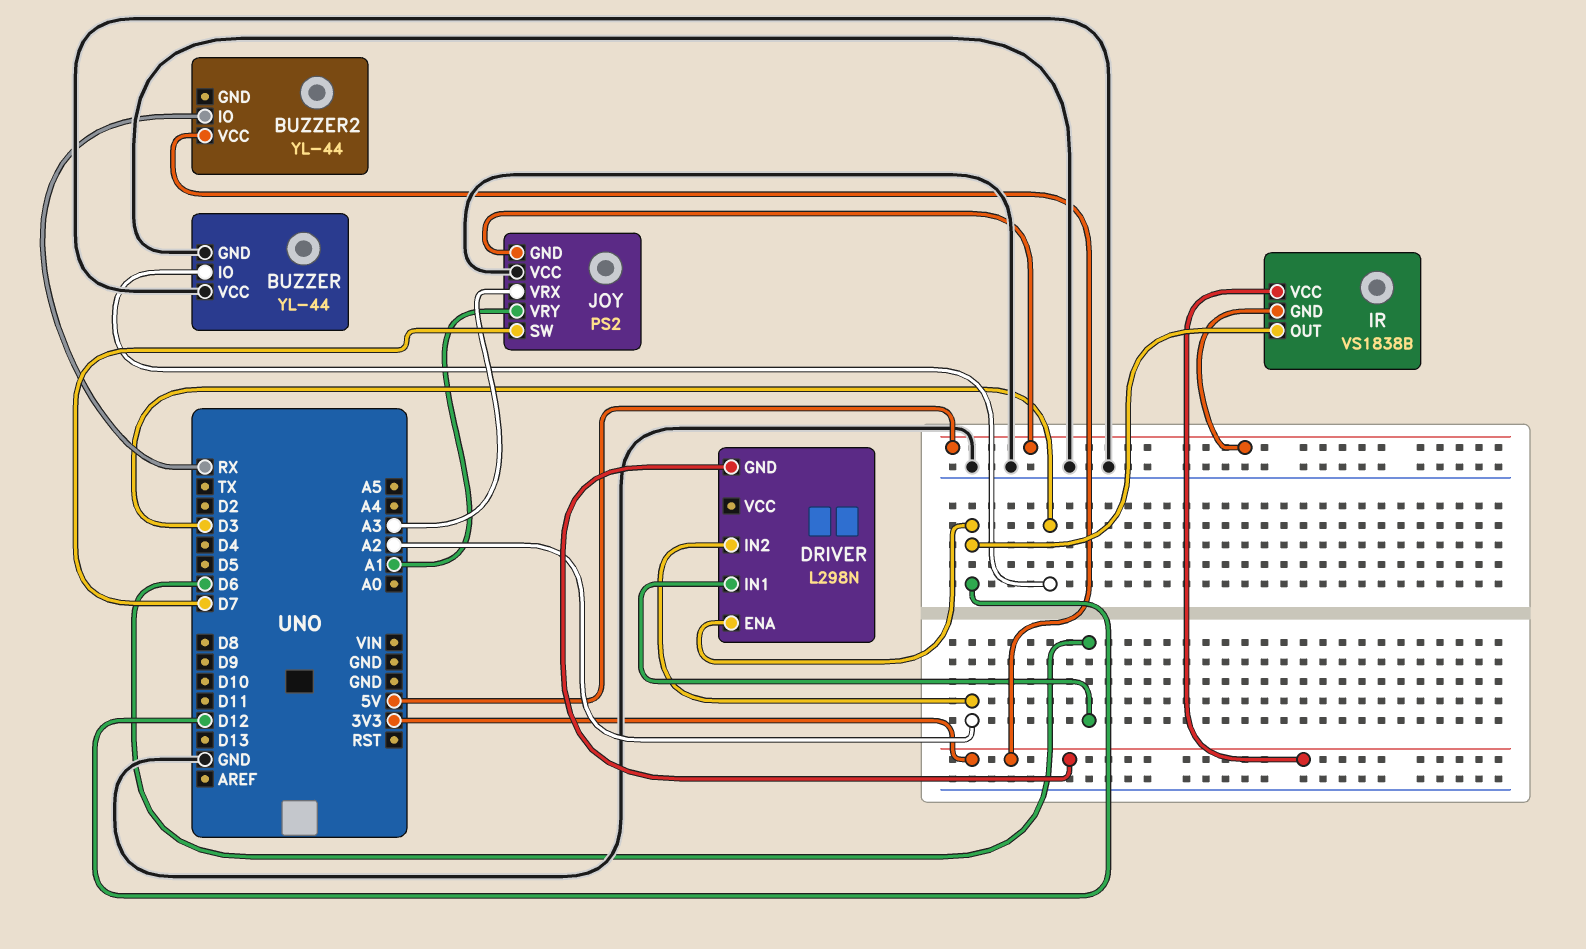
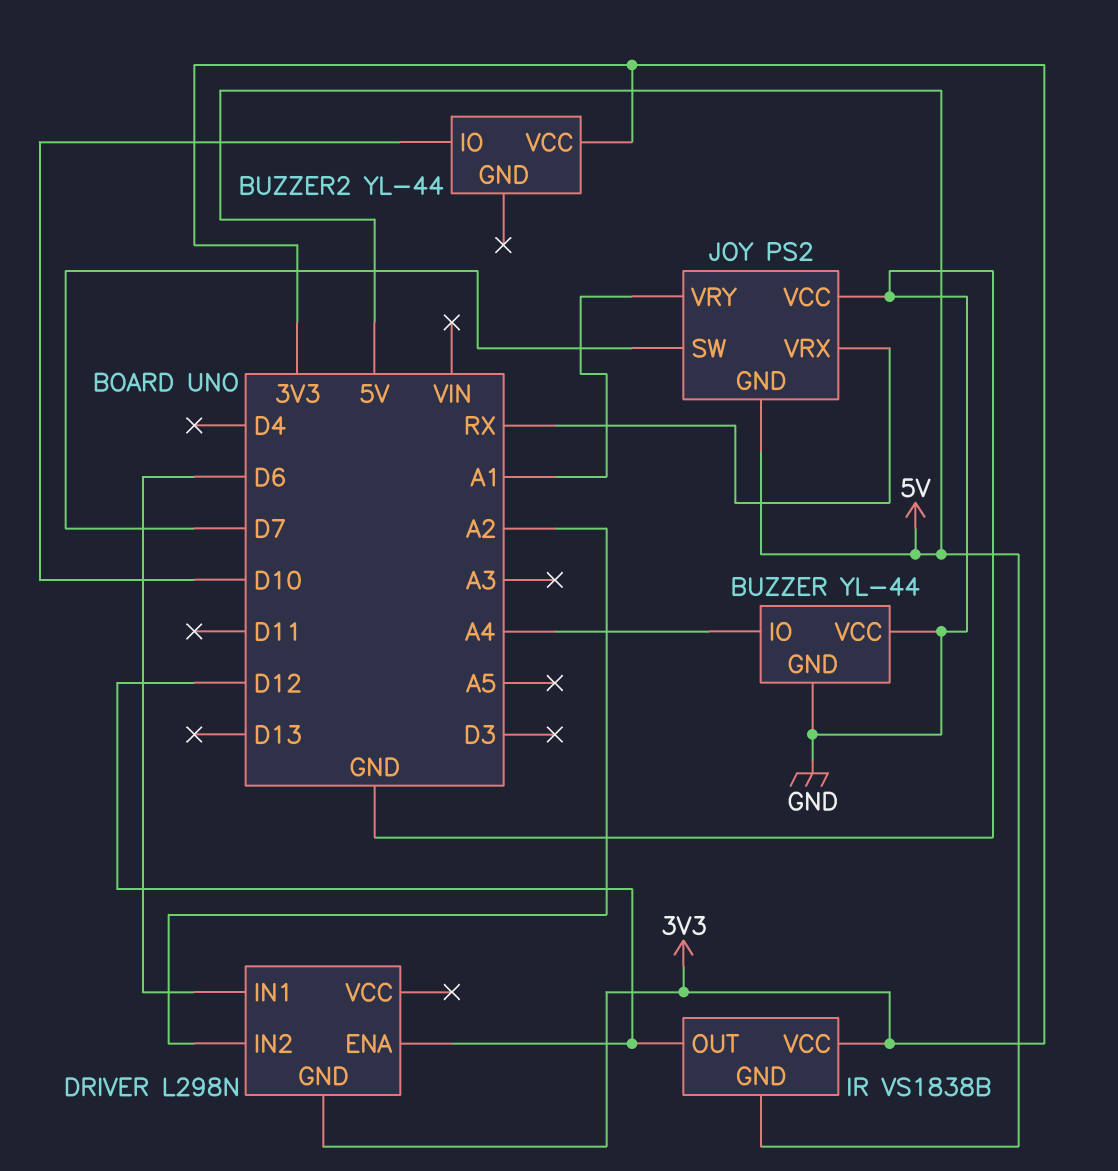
BUZZER pin IO: D3 -> A4
BUZZER2 pin IO: RX -> D10
JOY pin VRX: A3 -> RX

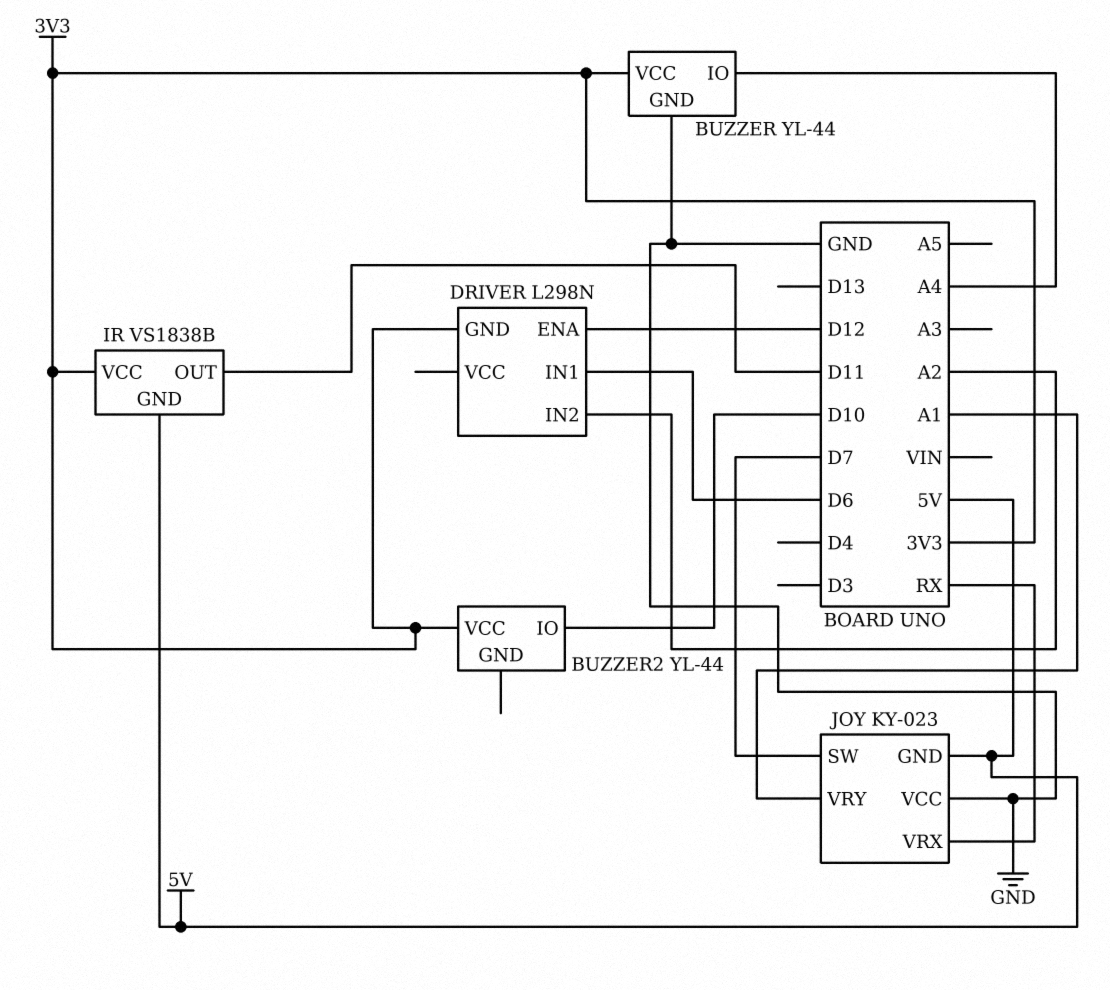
BUZZER pin VCC: GND -> 3V3
IR pin OUT: D12 -> D11
JOY: PS2 -> KY-023

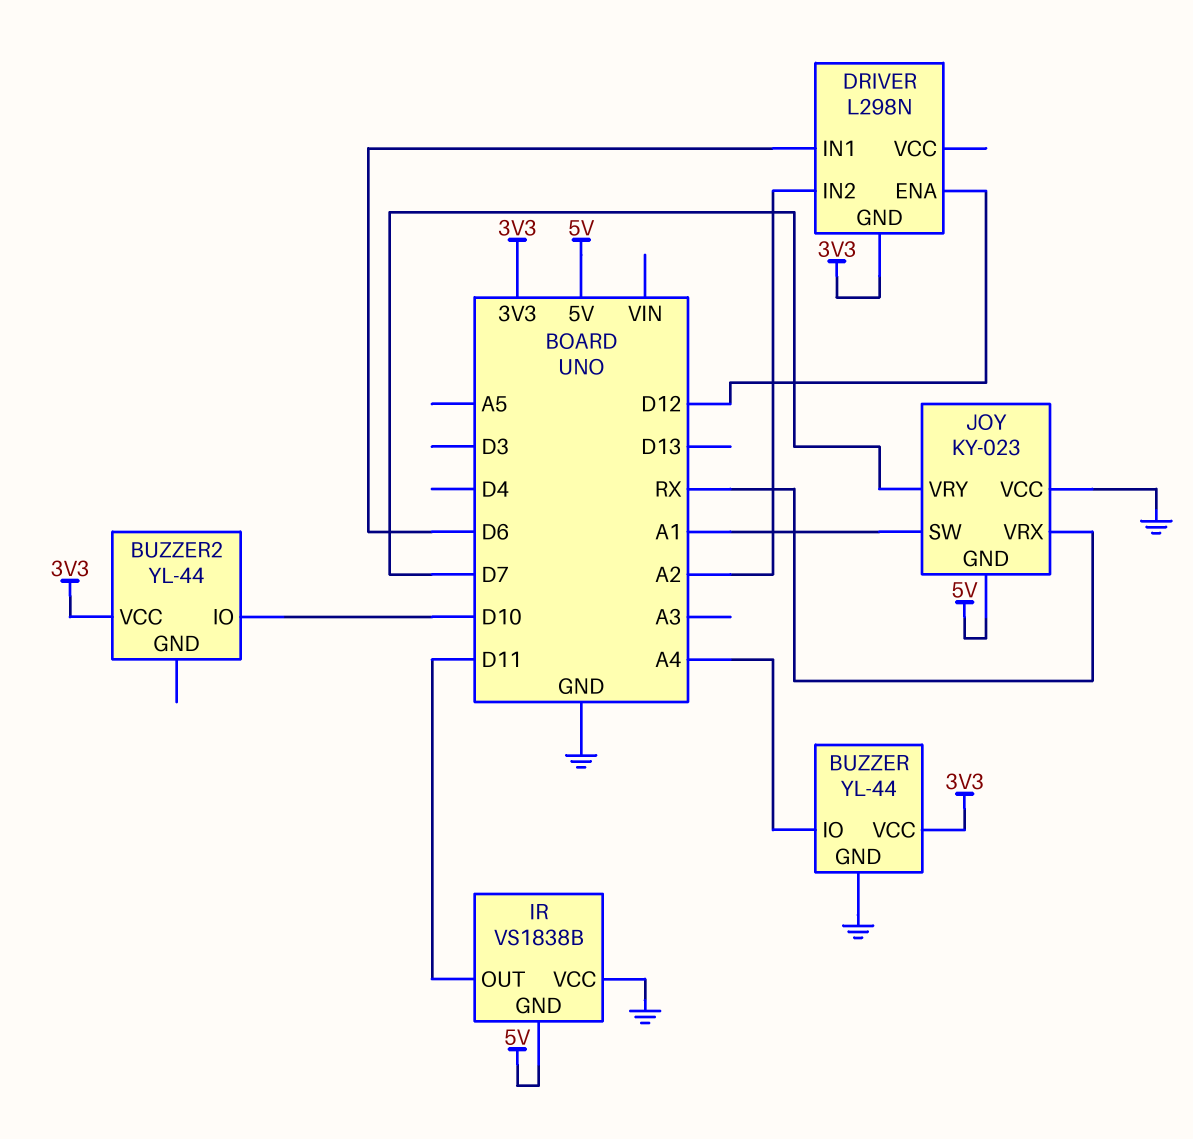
IR pin VCC: 3V3 -> GND
JOY pin SW: D7 -> A1
JOY pin VRY: A1 -> D7

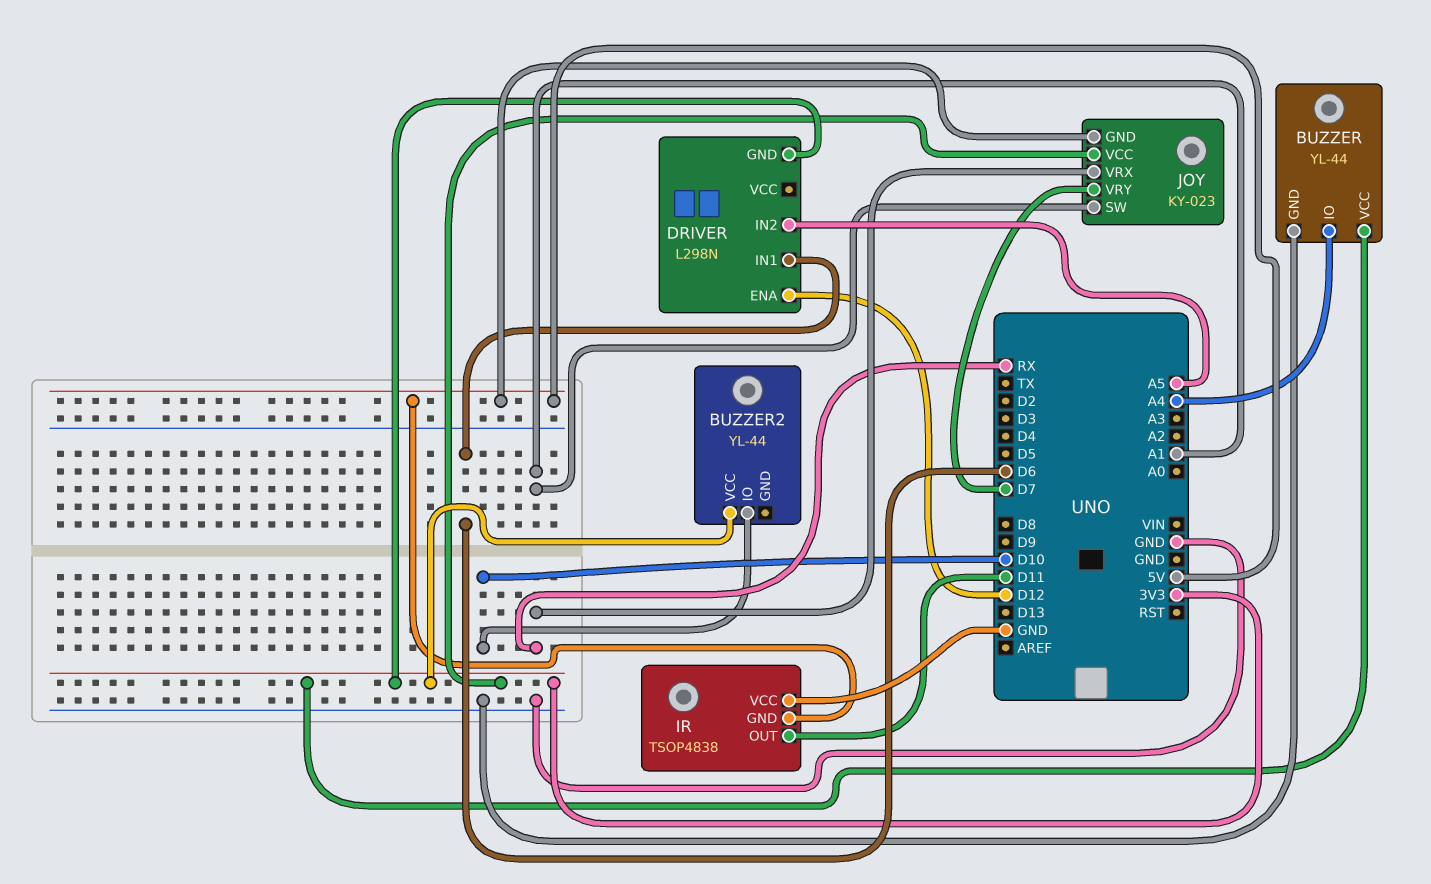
DRIVER pin IN2: A2 -> A5
IR: VS1838B -> TSOP4838
JOY pin VCC: GND -> 3V3

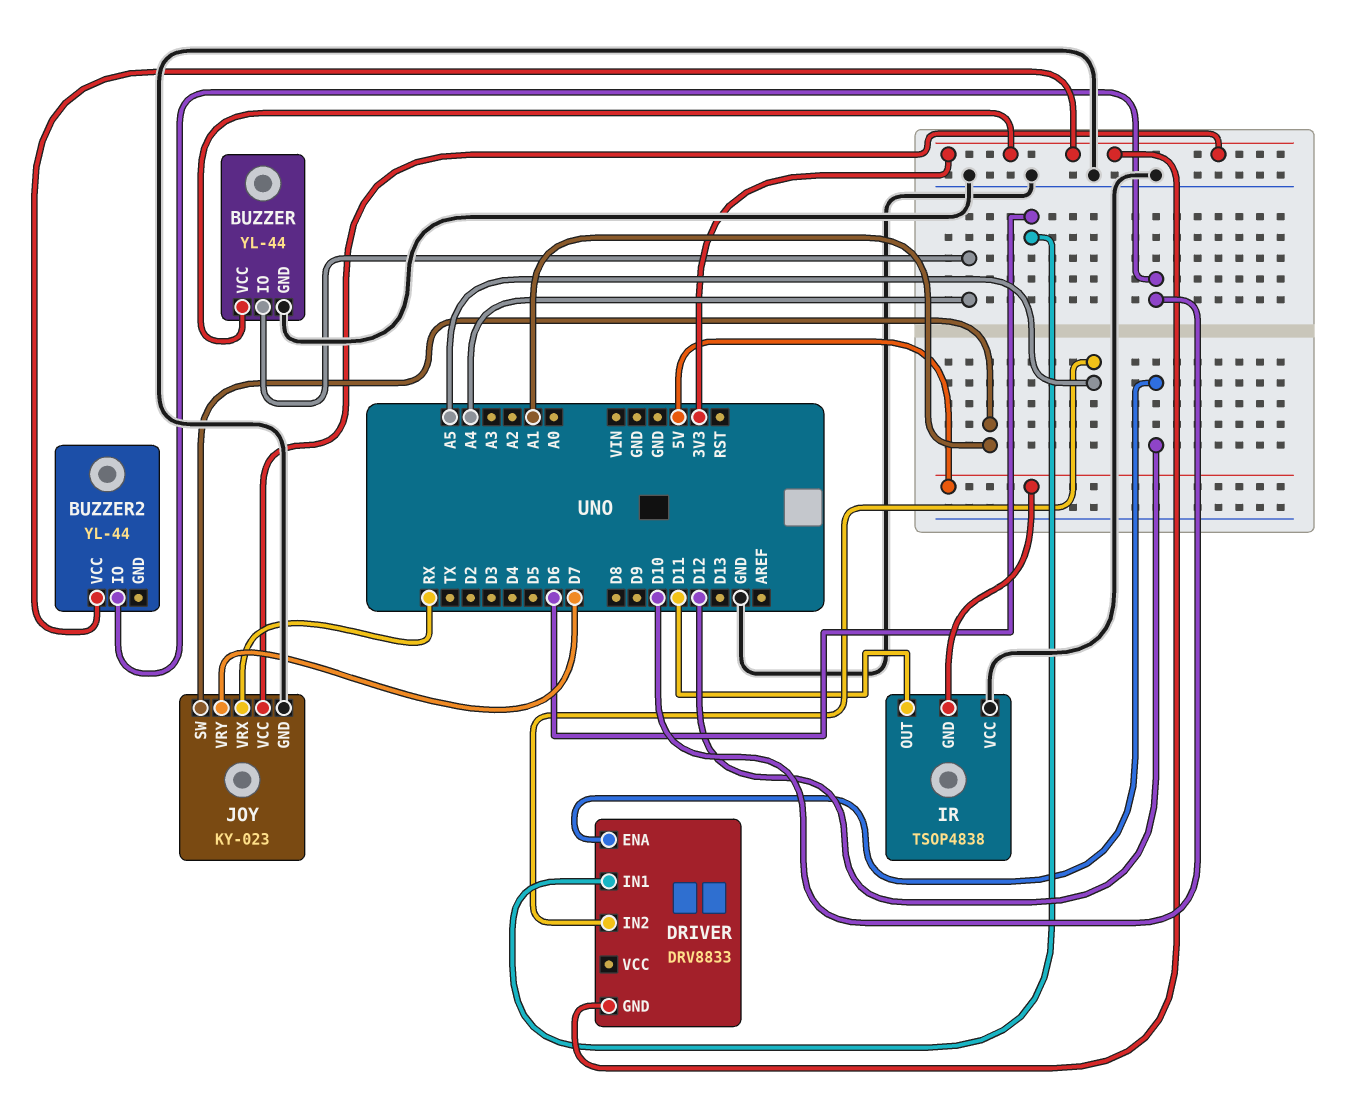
DRIVER: L298N -> DRV8833
JOY pin GND: 5V -> GND

